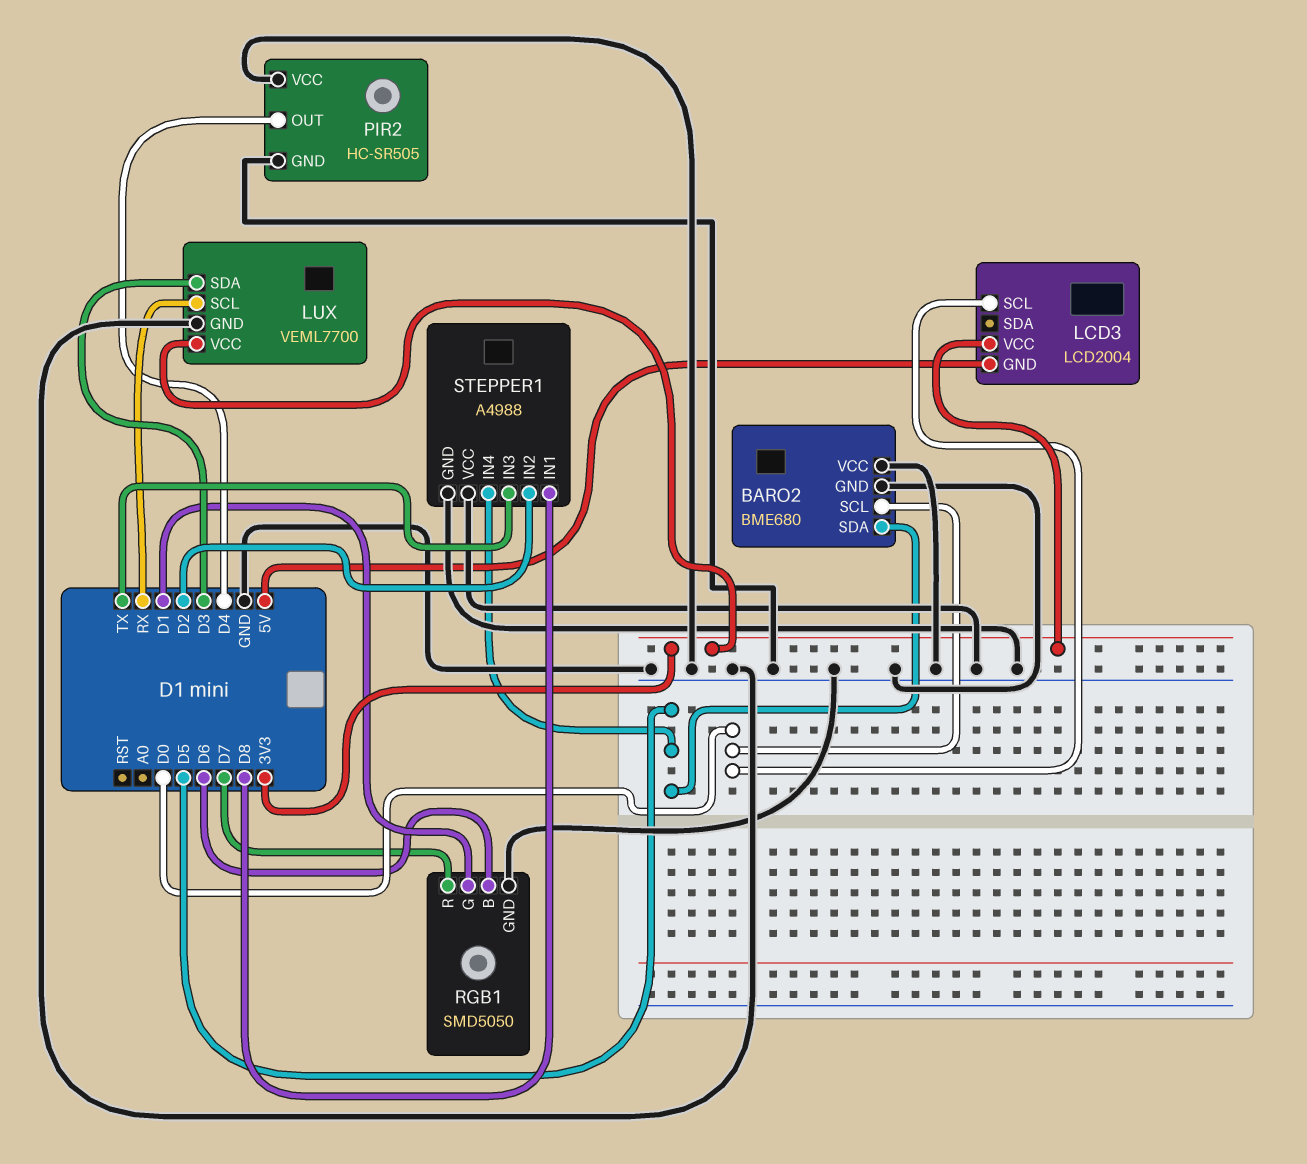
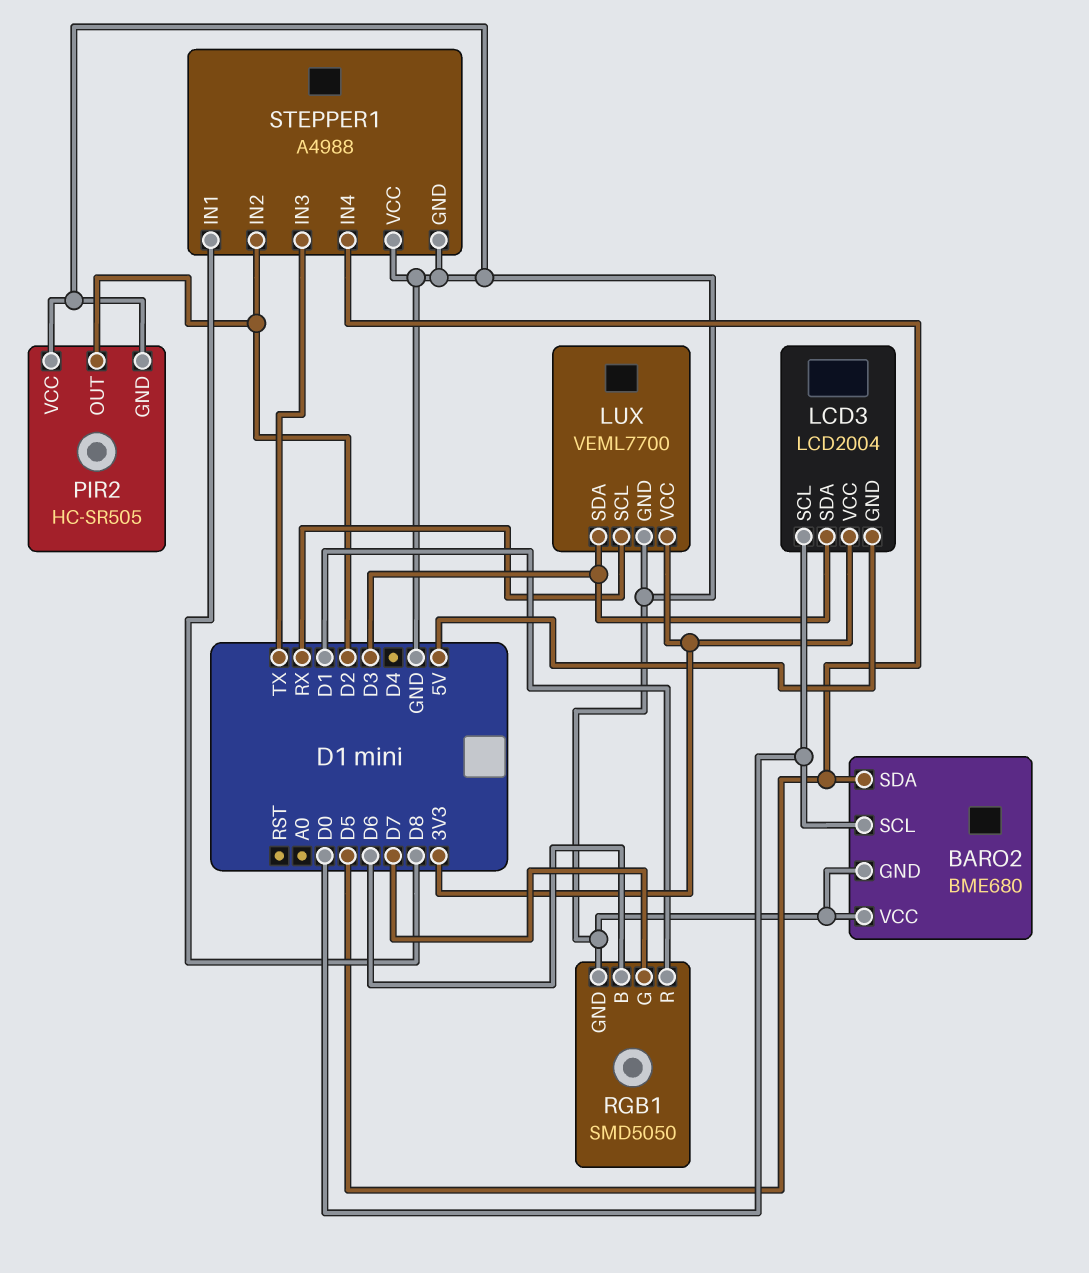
LCD3 pin SDA: none -> D3
PIR2 pin OUT: D4 -> D2
RGB1 pin G: D1 -> D7
RGB1 pin R: D7 -> D1

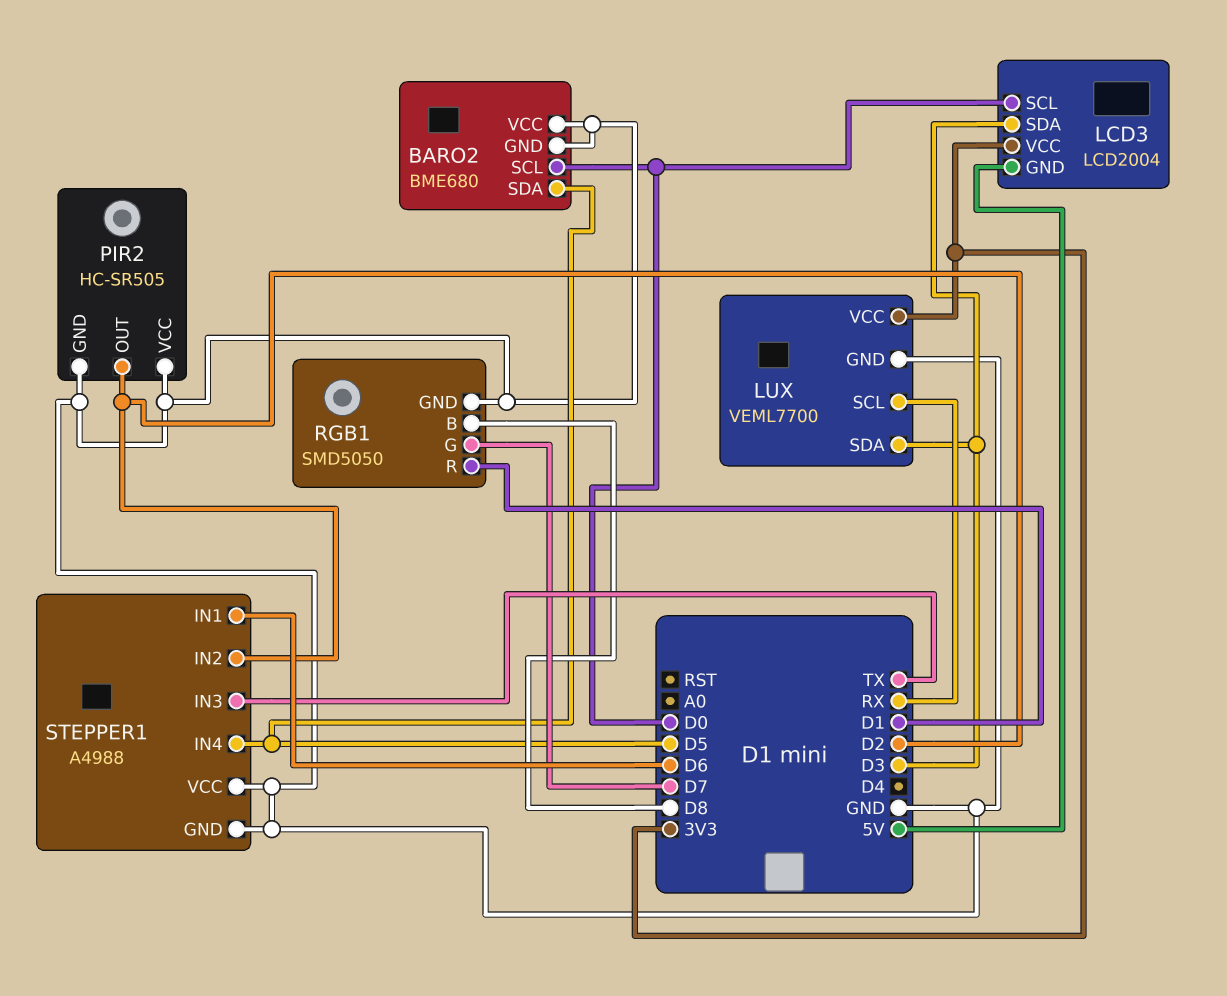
RGB1 pin B: D6 -> D8
STEPPER1 pin IN1: D8 -> D6

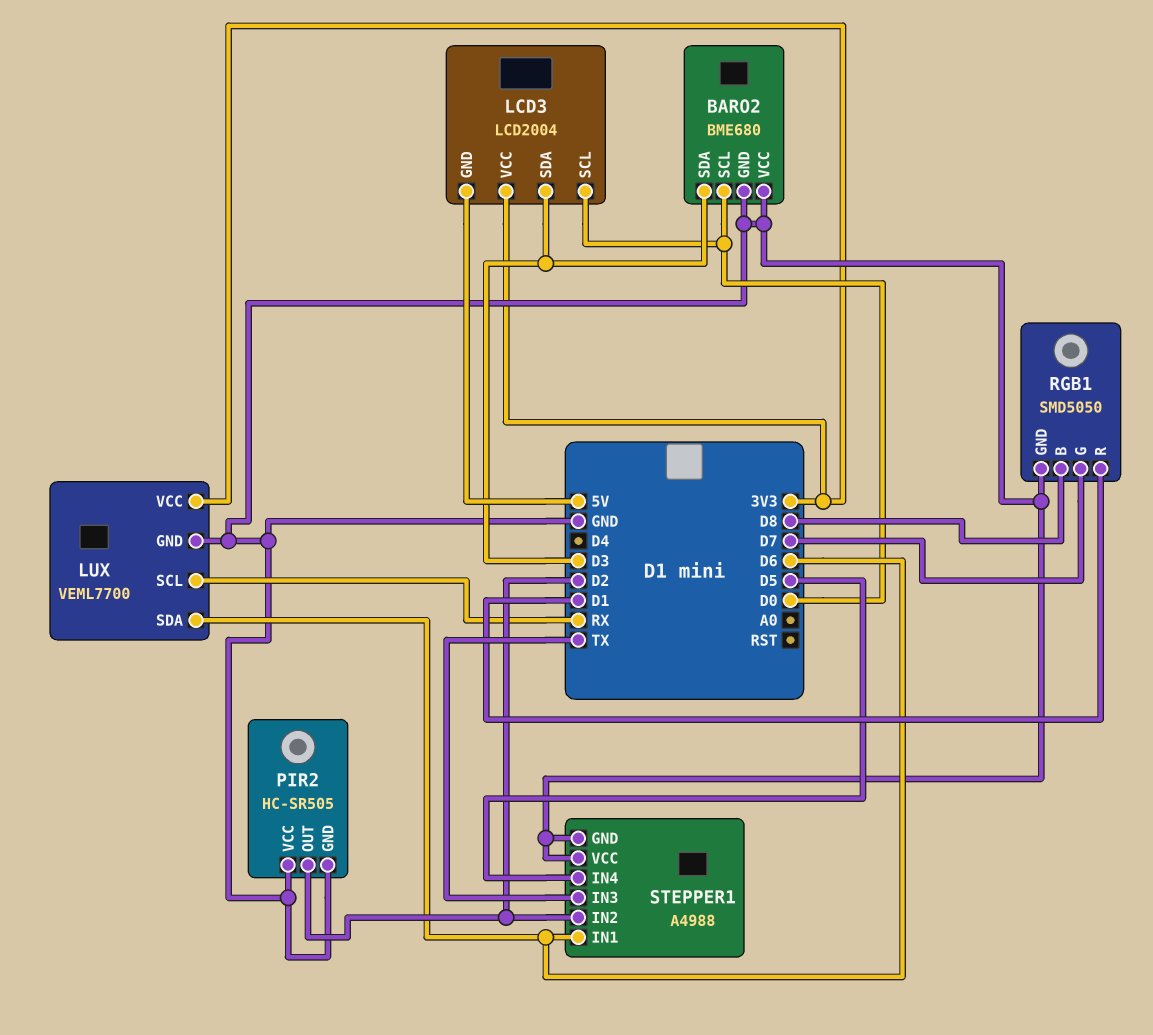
BARO2 pin SDA: D5 -> D3
LUX pin SDA: D3 -> D6

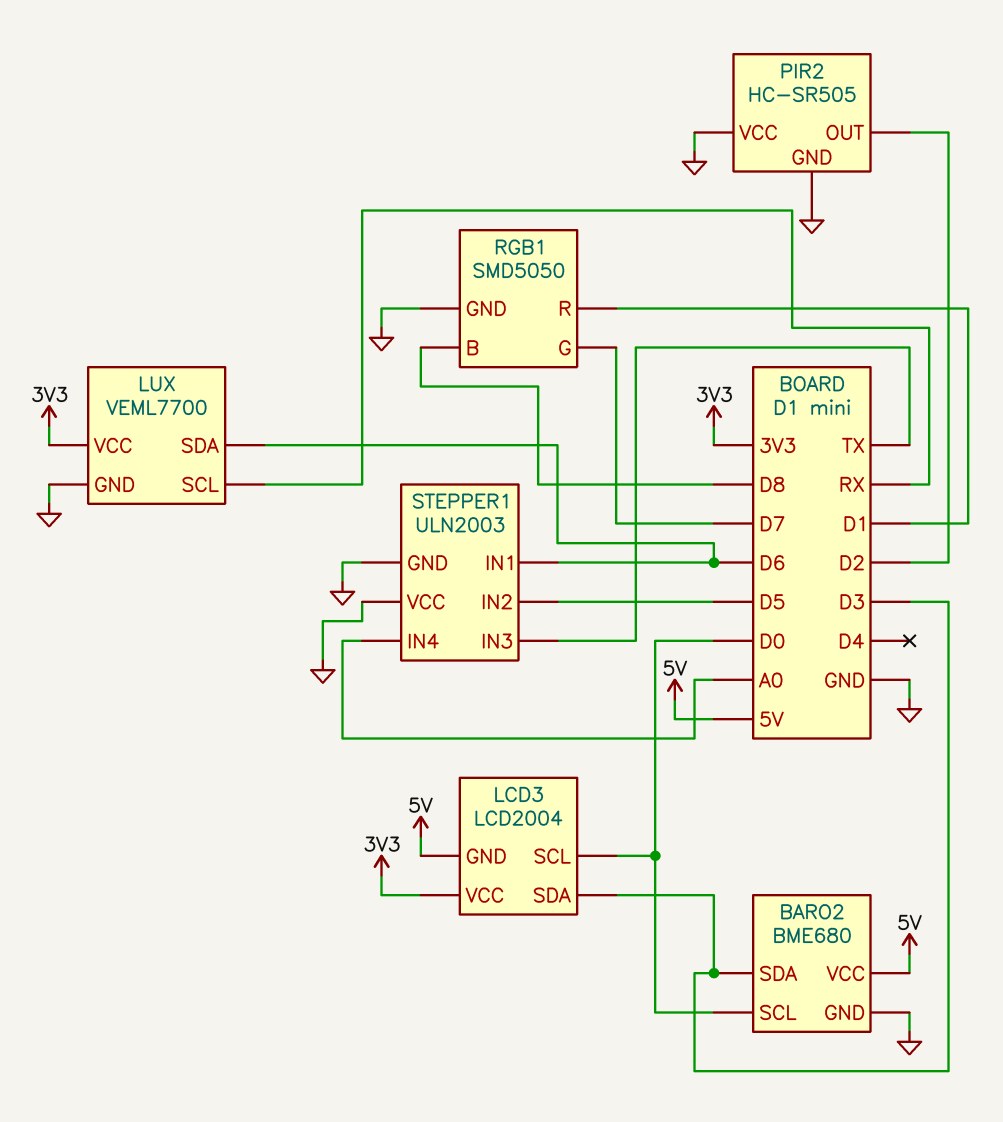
BARO2 pin VCC: GND -> 5V
STEPPER1: A4988 -> ULN2003
STEPPER1 pin IN2: D2 -> D5
STEPPER1 pin IN4: D5 -> A0

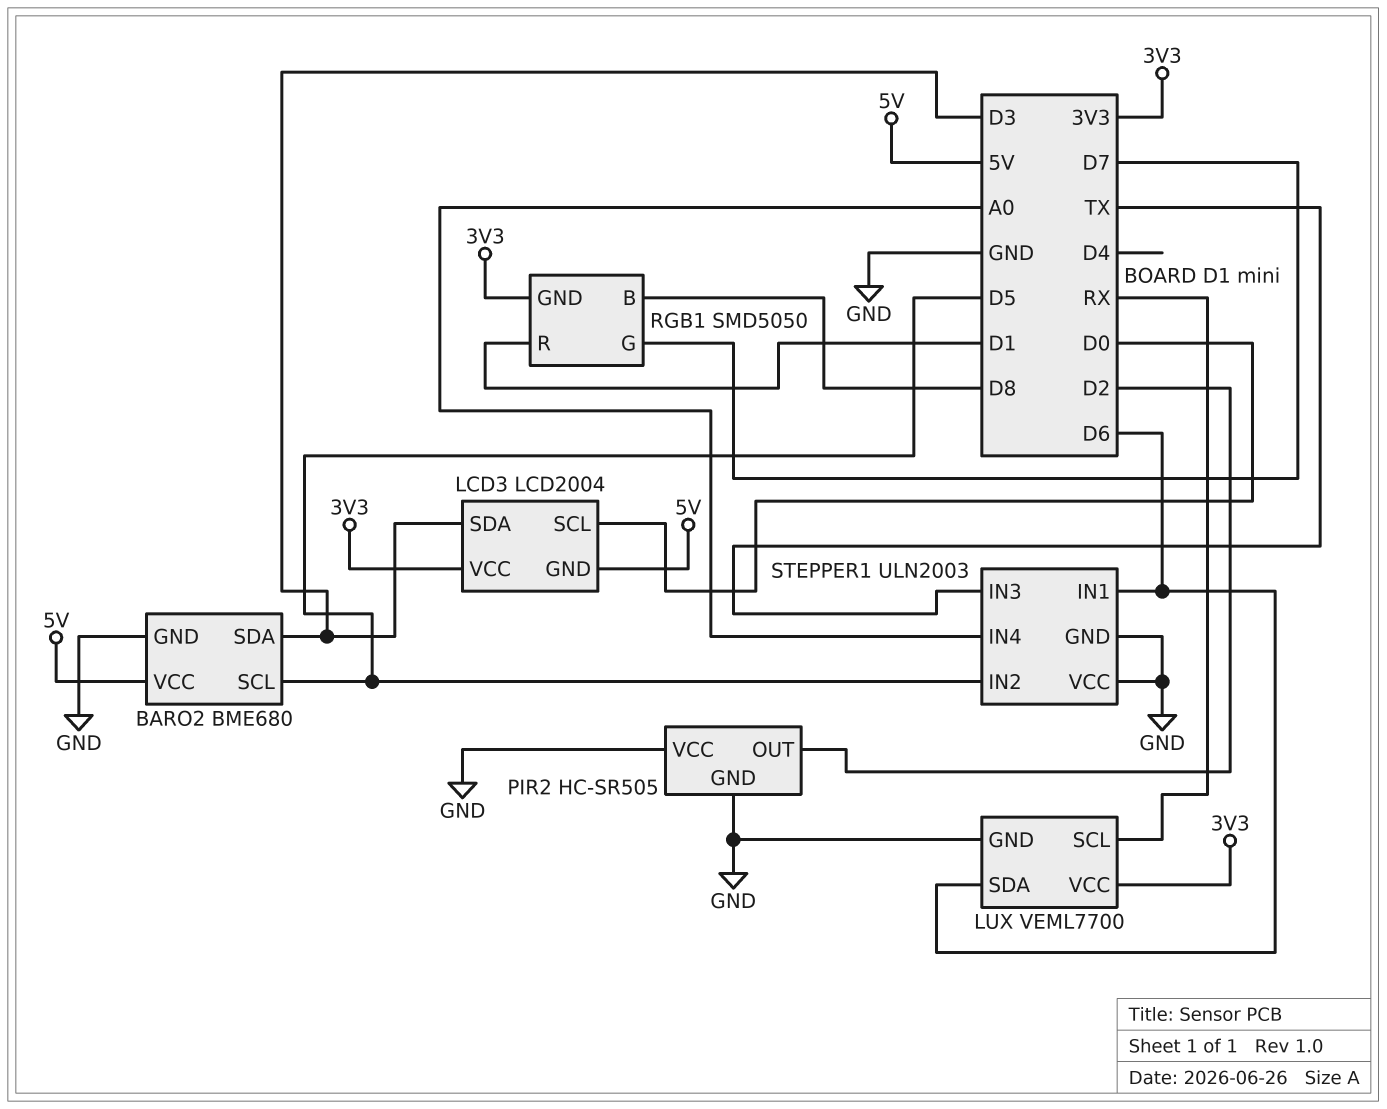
BARO2 pin SCL: D0 -> D5
RGB1 pin GND: GND -> 3V3

